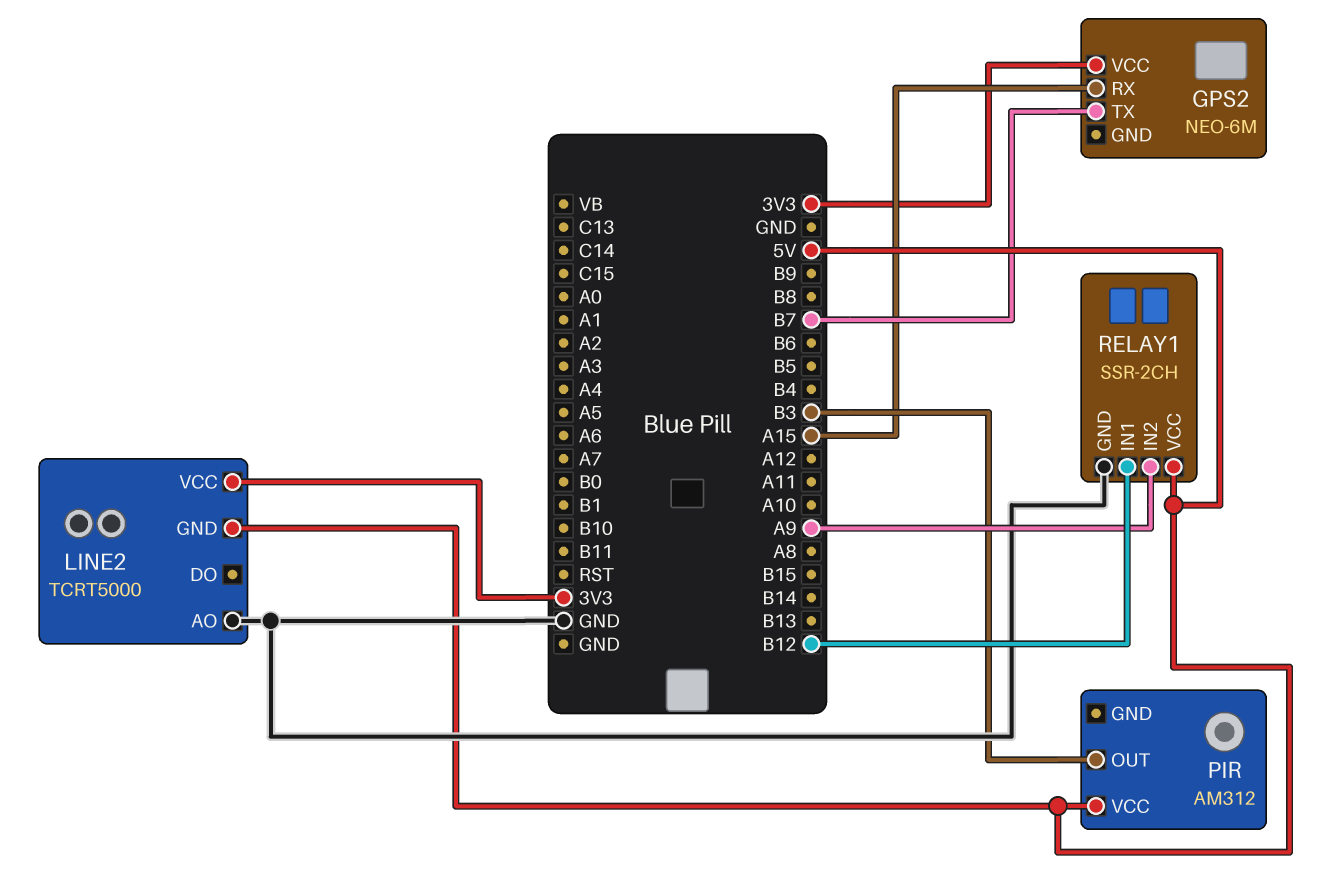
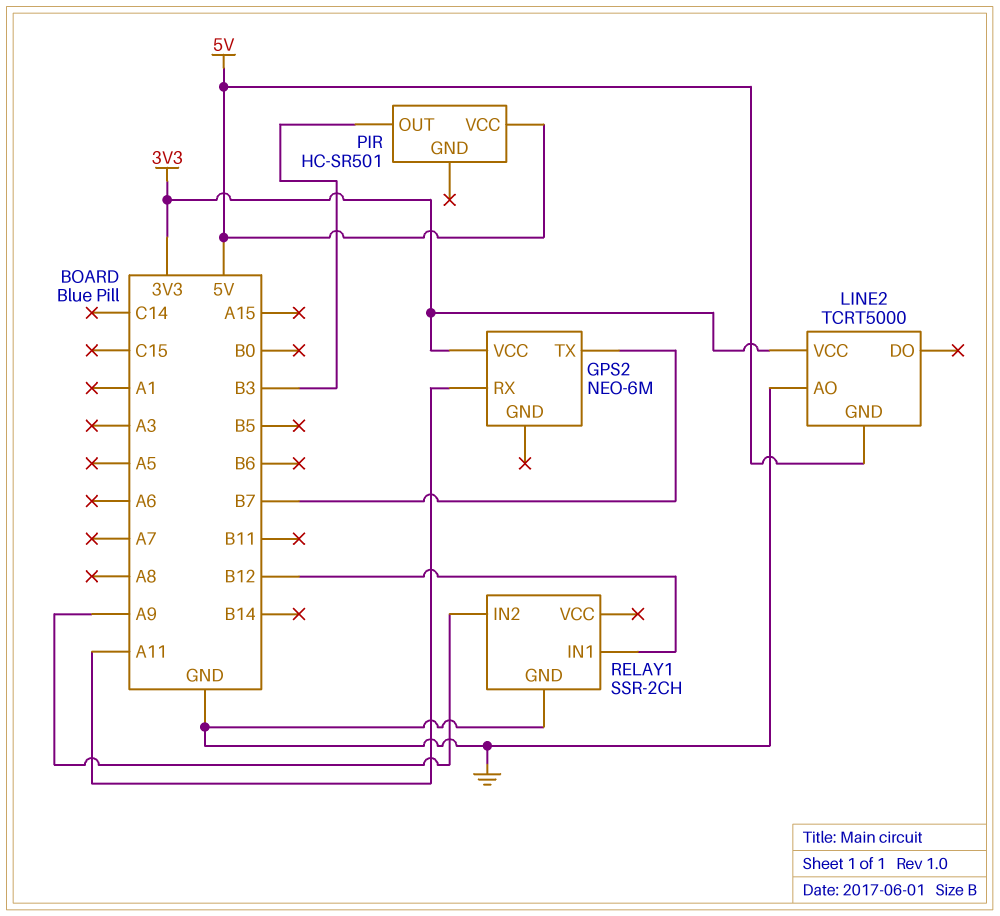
GPS2 pin RX: A15 -> A11
PIR: AM312 -> HC-SR501
RELAY1 pin VCC: 5V -> none

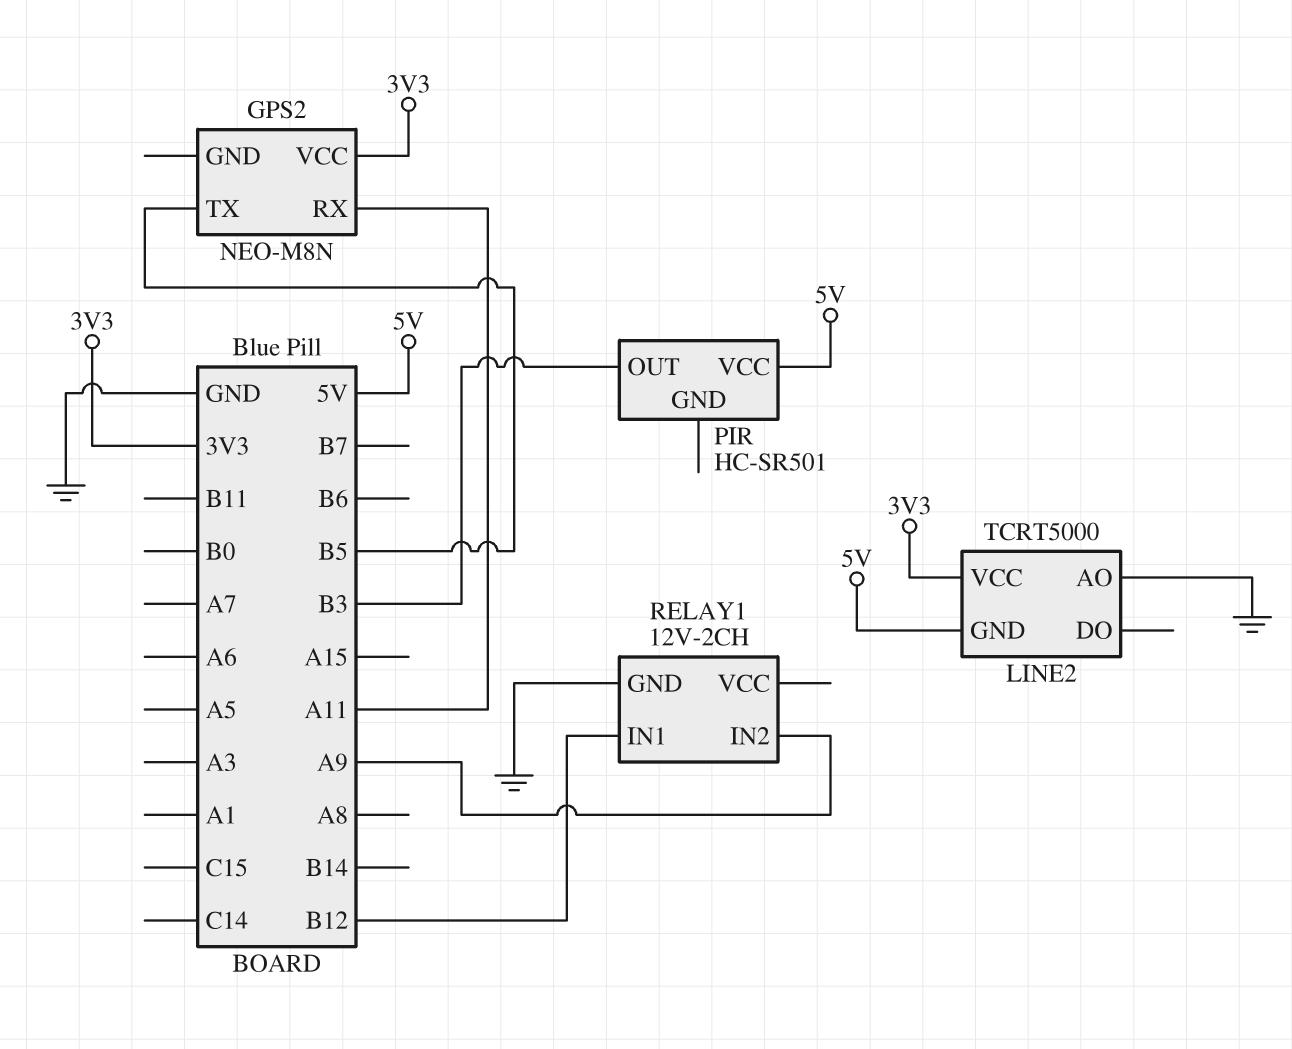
GPS2: NEO-6M -> NEO-M8N
GPS2 pin TX: B7 -> B5
RELAY1: SSR-2CH -> 12V-2CH

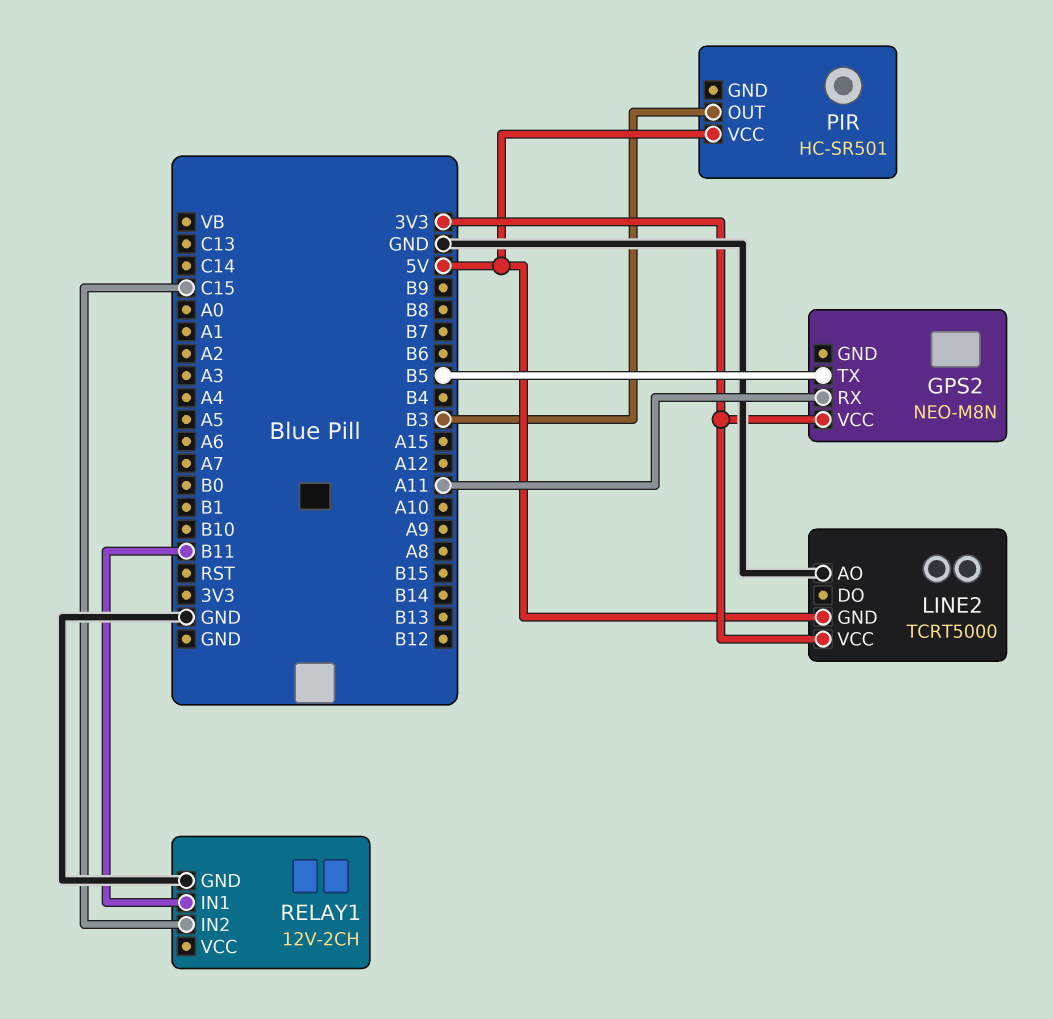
RELAY1 pin IN1: B12 -> B11
RELAY1 pin IN2: A9 -> C15

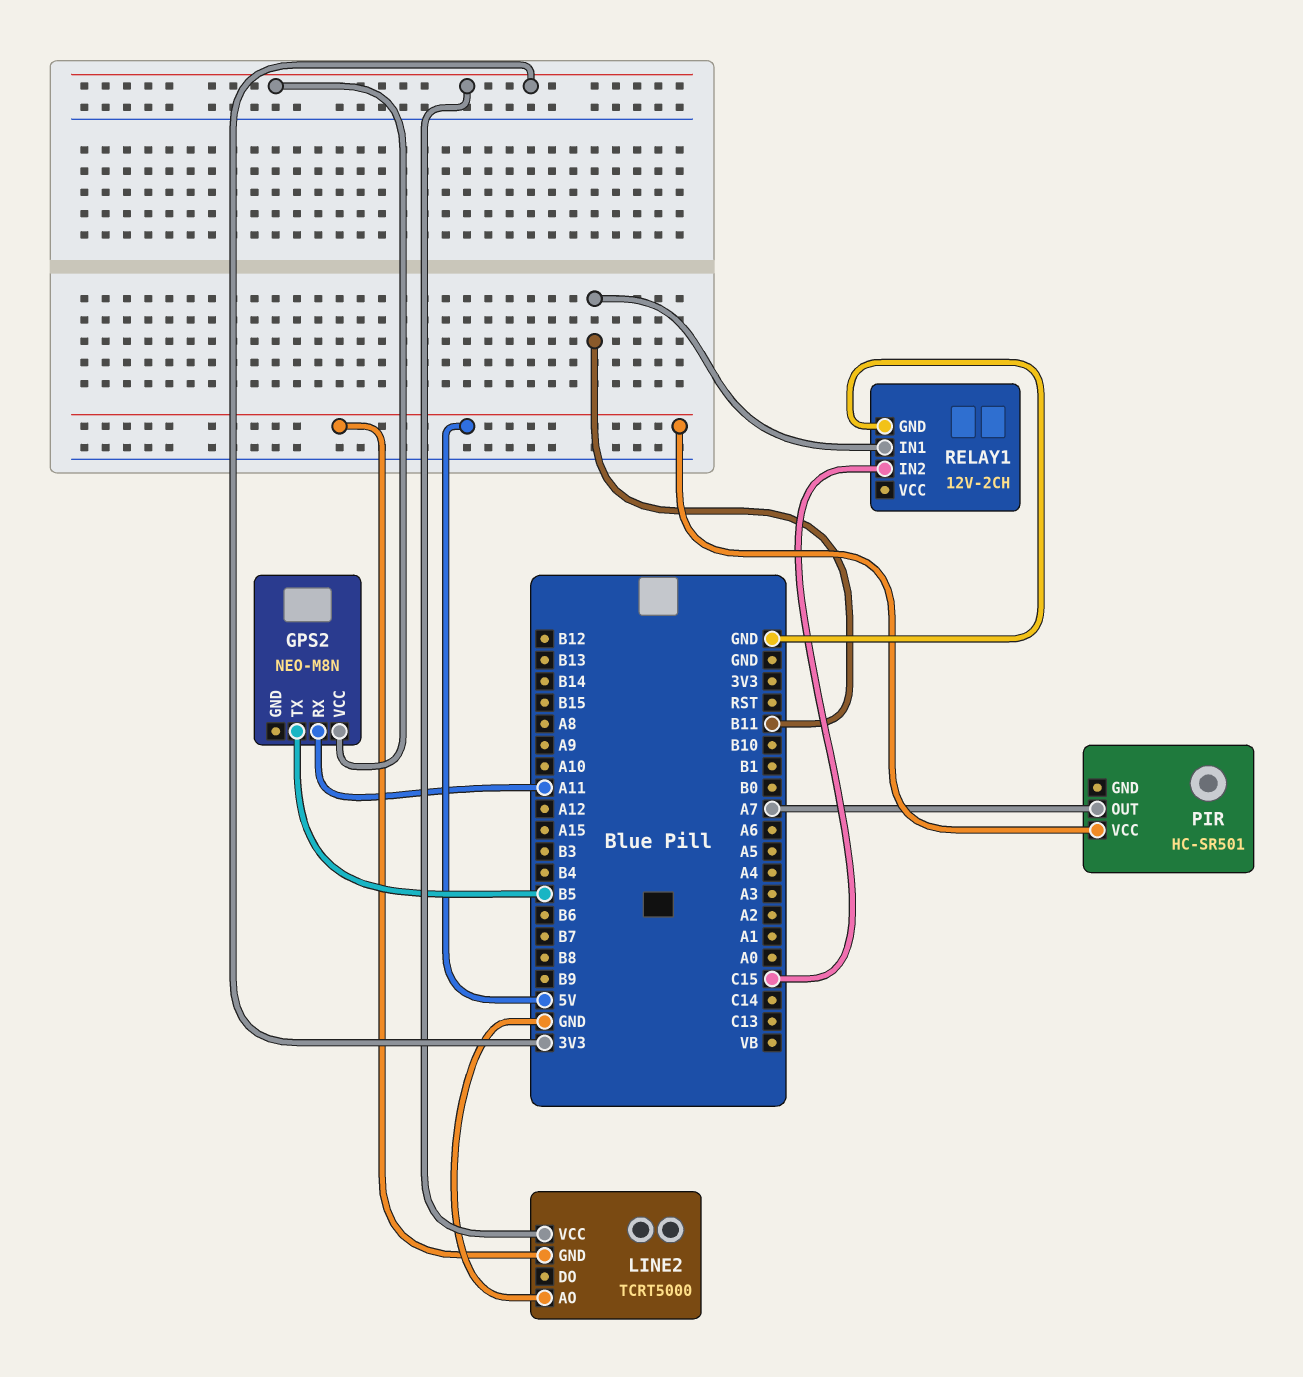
PIR pin OUT: B3 -> A7

